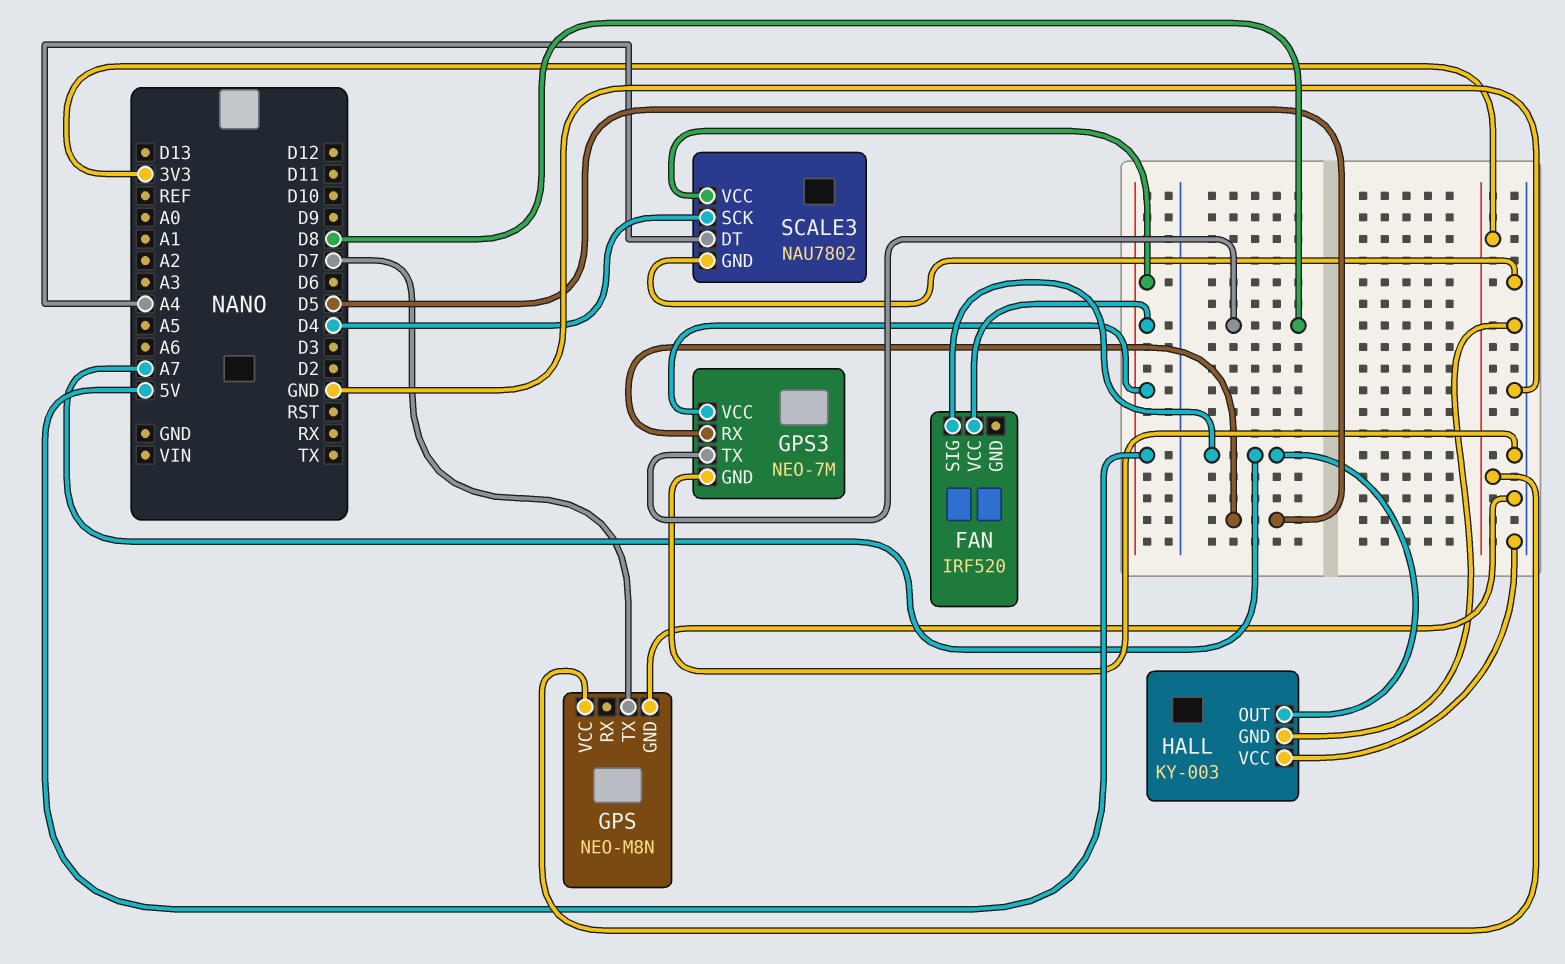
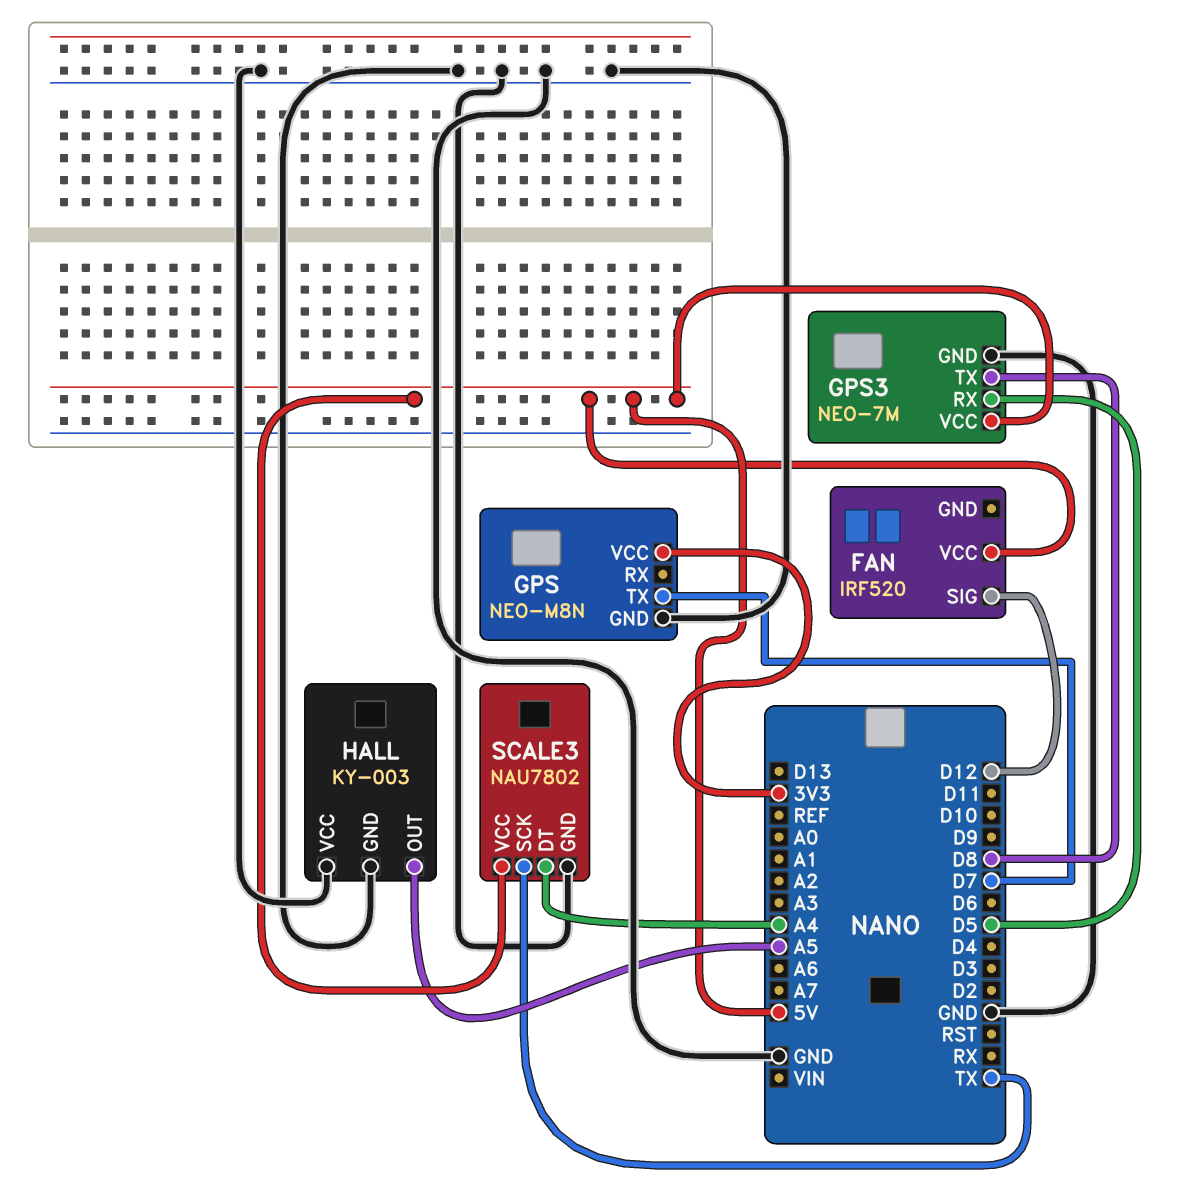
FAN pin SIG: A7 -> D12
HALL pin OUT: A7 -> A5
SCALE3 pin SCK: D4 -> TX

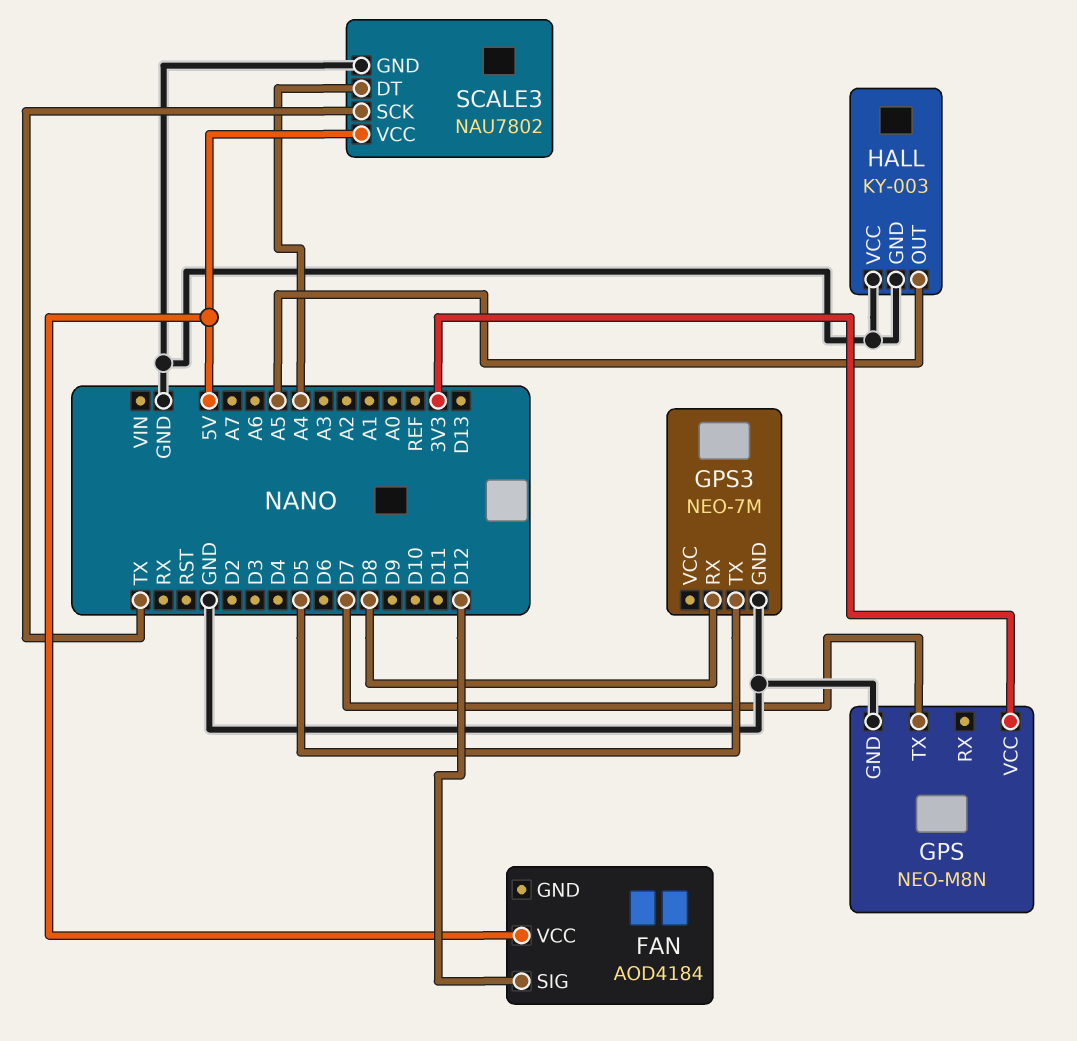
FAN: IRF520 -> AOD4184
GPS3 pin RX: D5 -> D8
GPS3 pin TX: D8 -> D5
GPS3 pin VCC: 5V -> none

